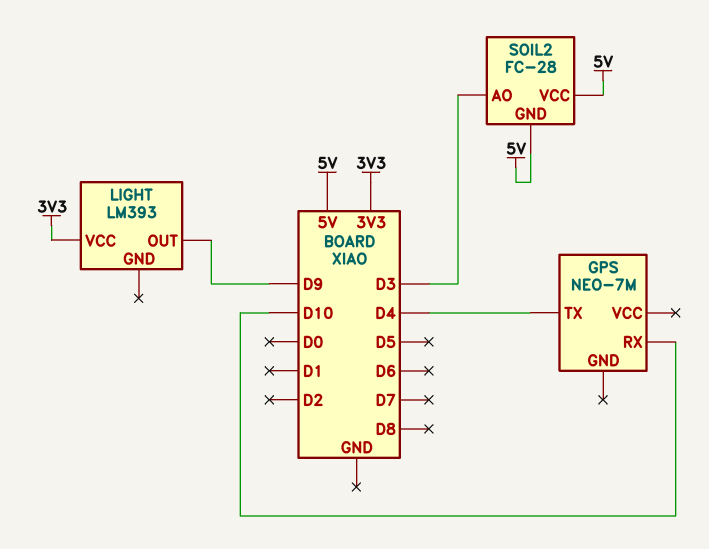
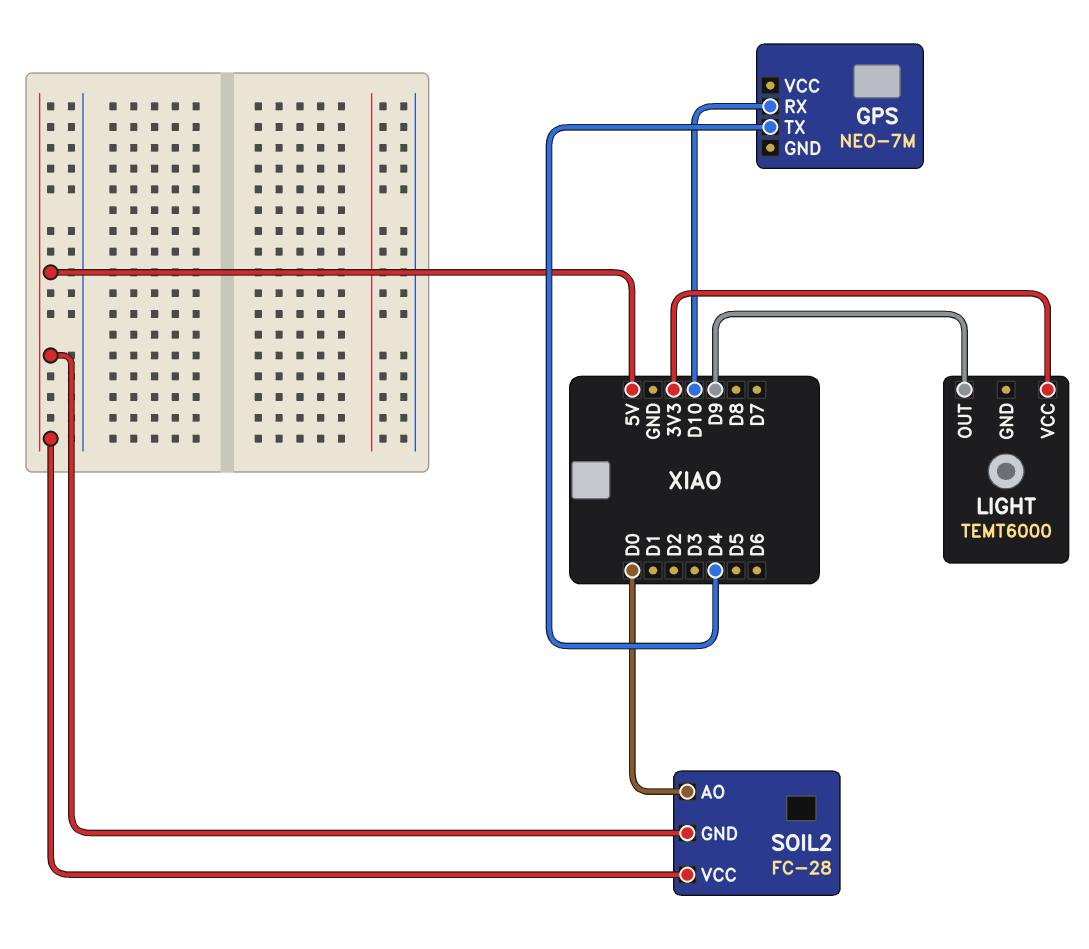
LIGHT: LM393 -> TEMT6000
SOIL2 pin AO: D3 -> D0

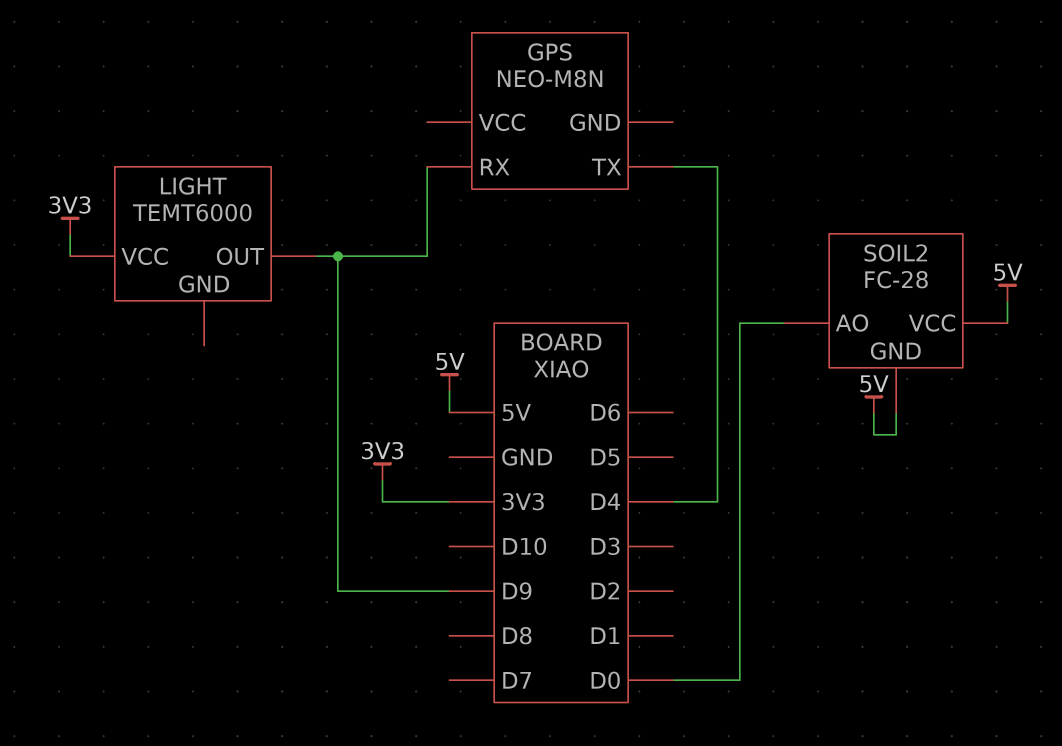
GPS: NEO-7M -> NEO-M8N
GPS pin RX: D10 -> D9

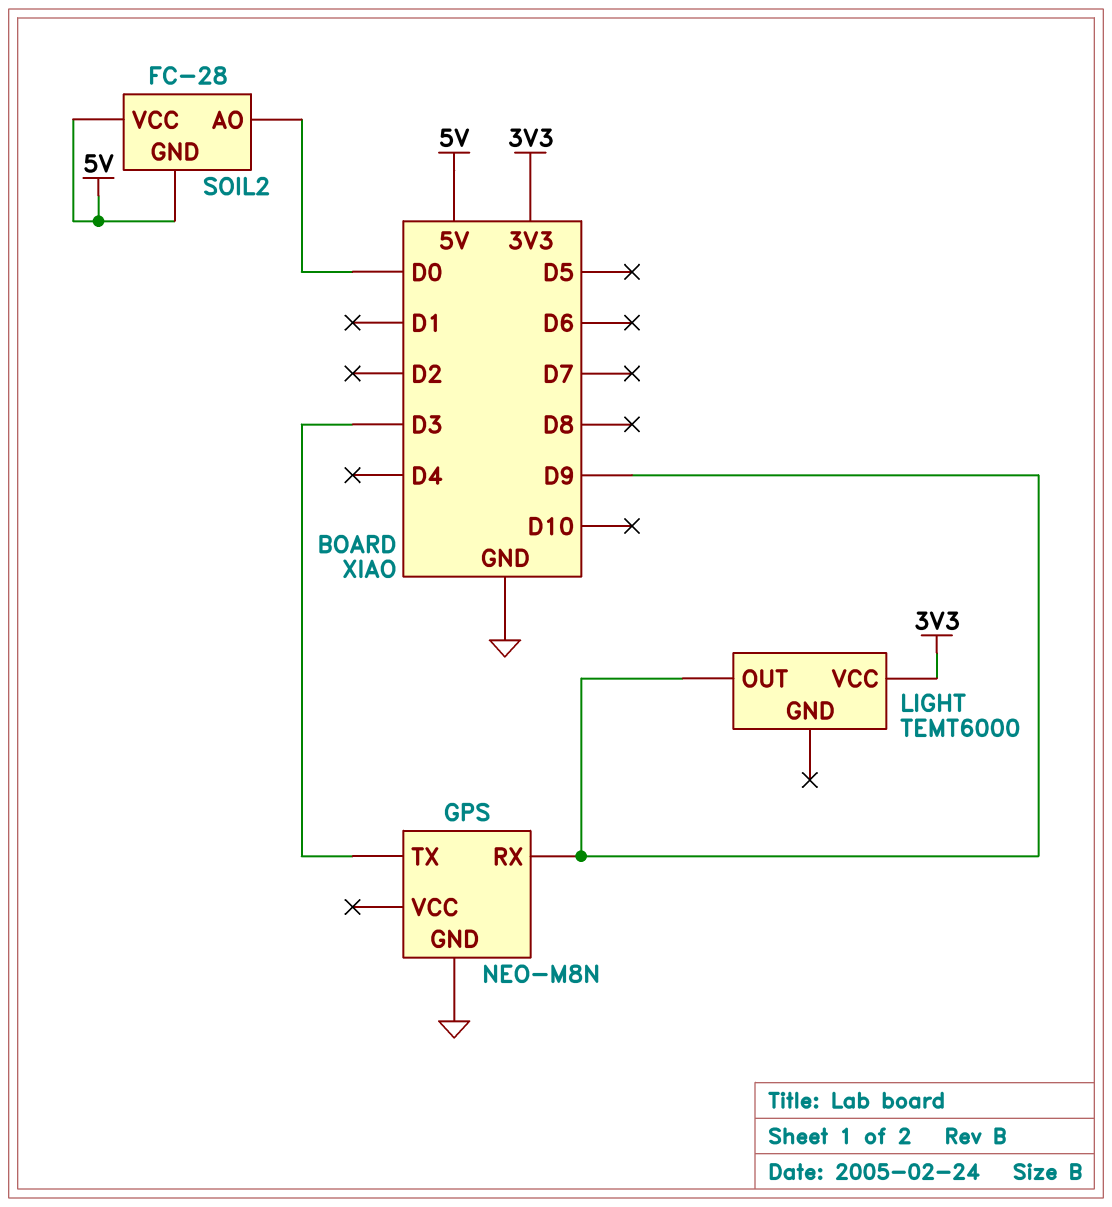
GPS pin GND: none -> GND
GPS pin TX: D4 -> D3

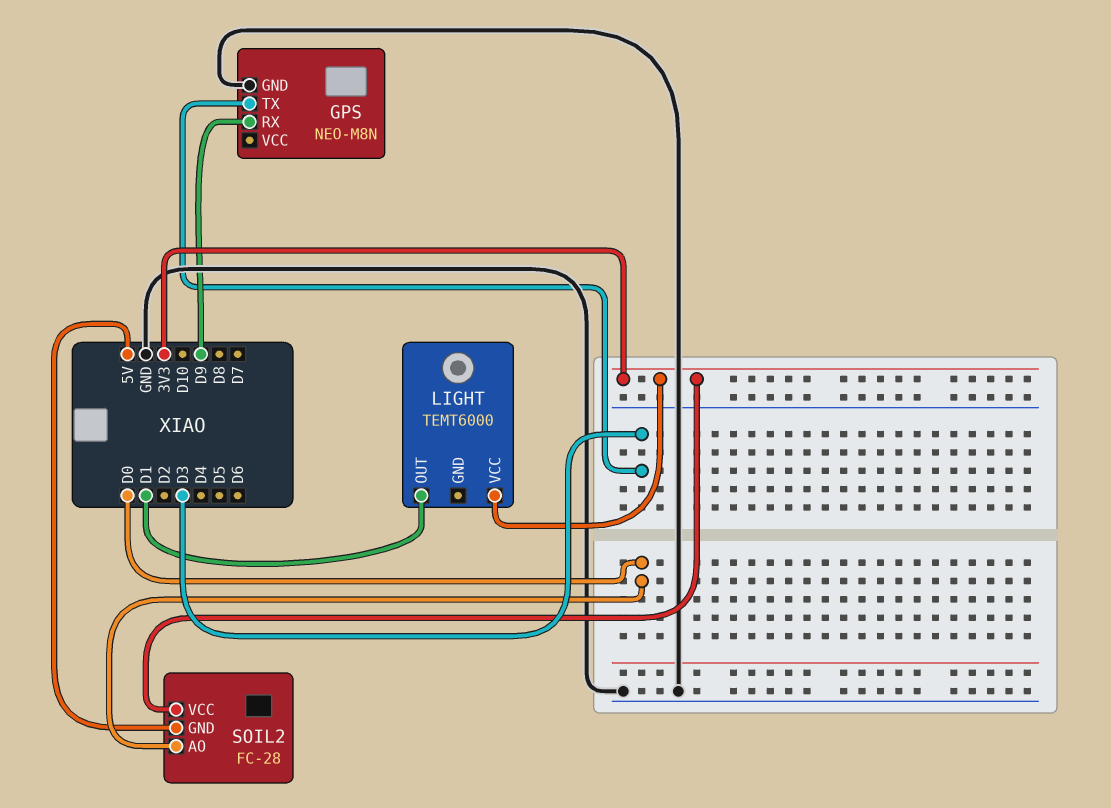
LIGHT pin OUT: D9 -> D1
SOIL2 pin VCC: 5V -> 3V3

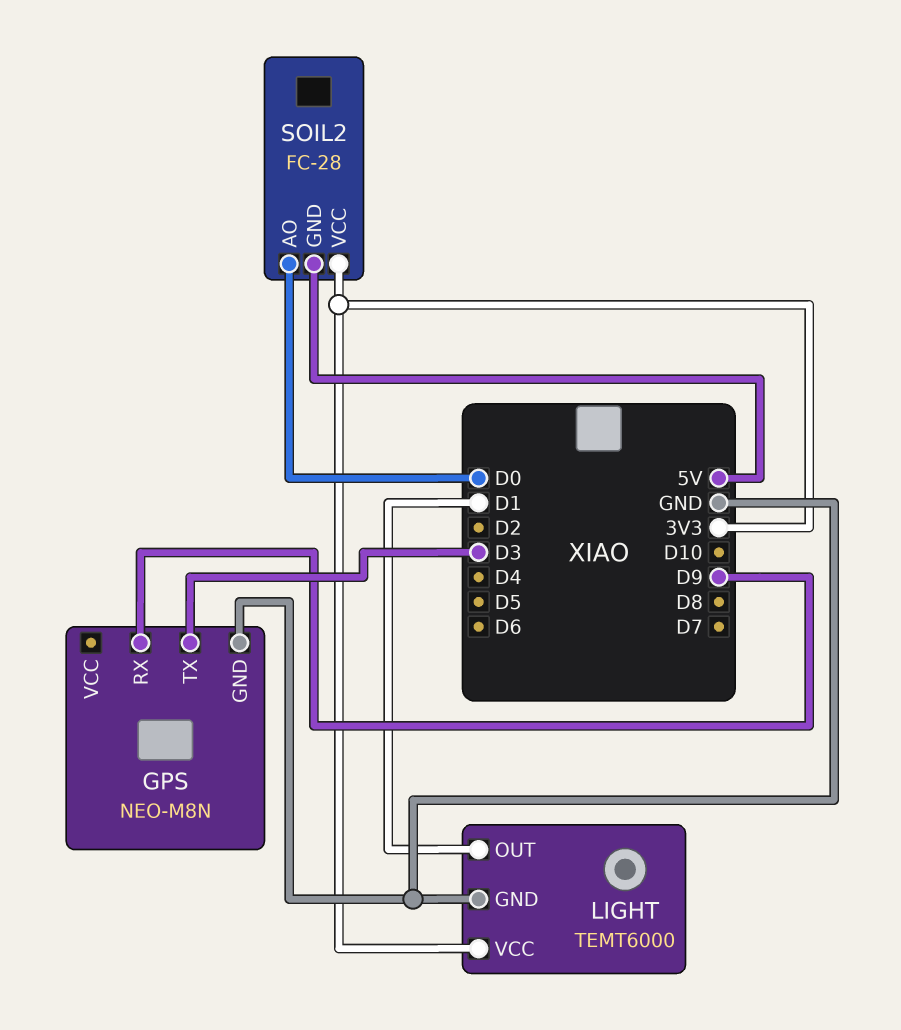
LIGHT pin GND: none -> GND

